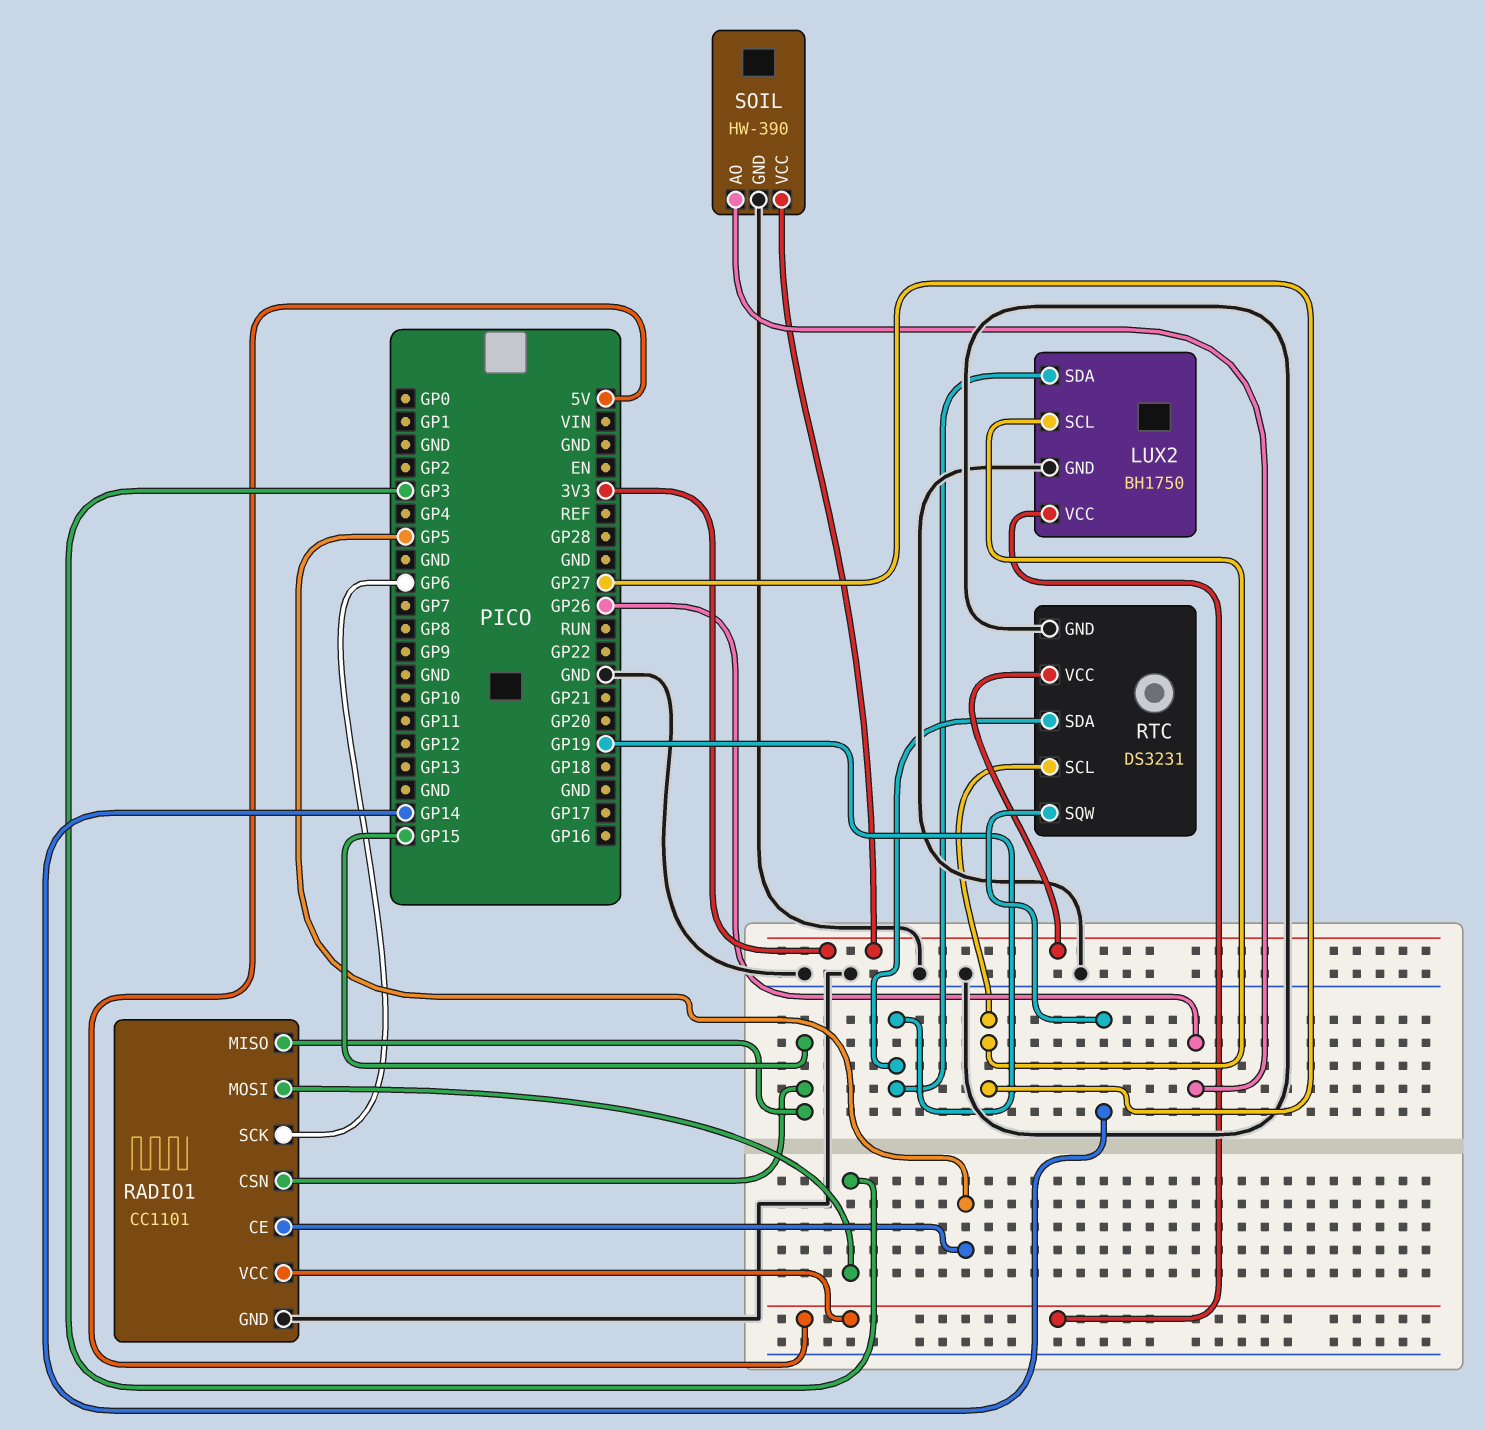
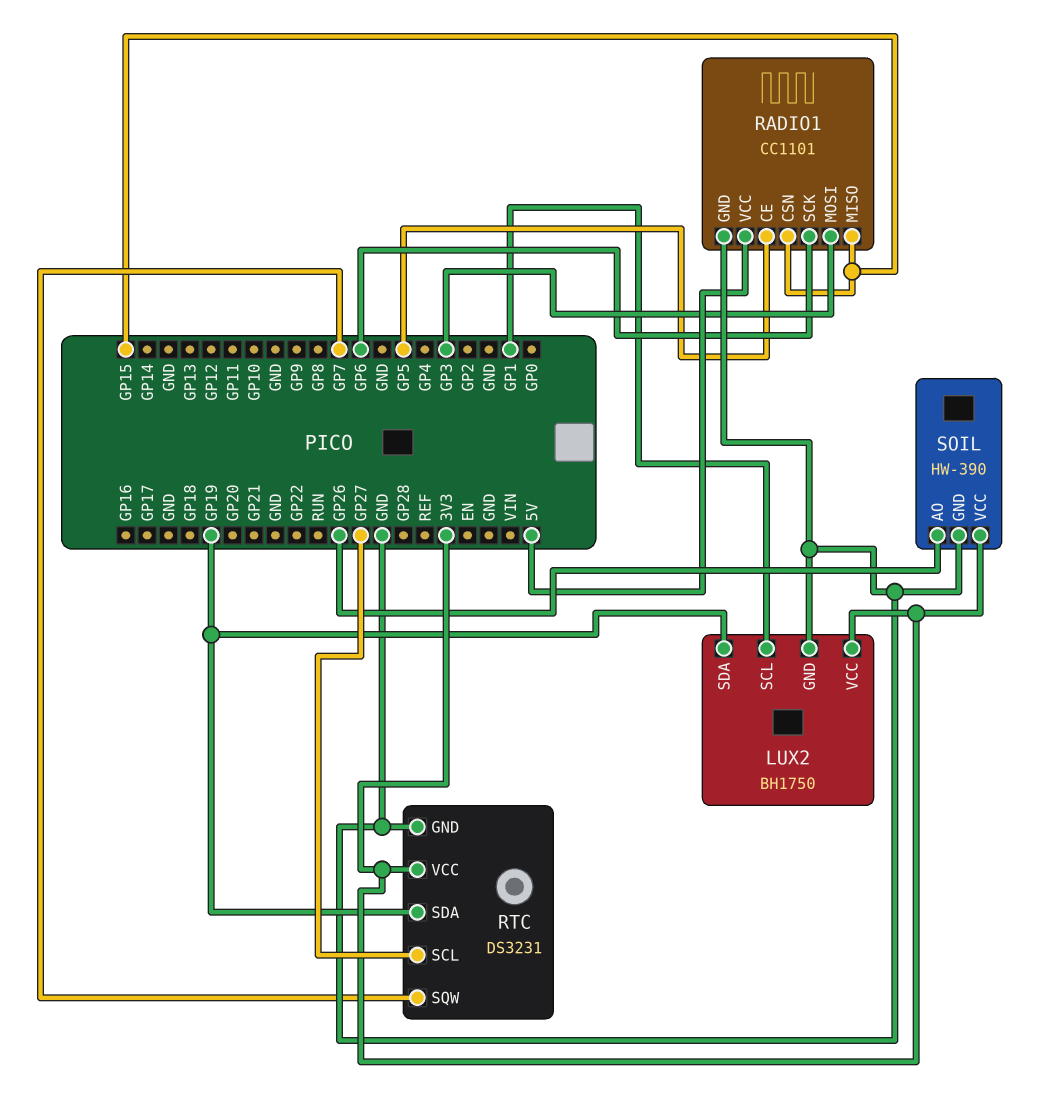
LUX2 pin SCL: GP27 -> GP1
LUX2 pin VCC: 5V -> 3V3
RTC pin SQW: GP14 -> GP7

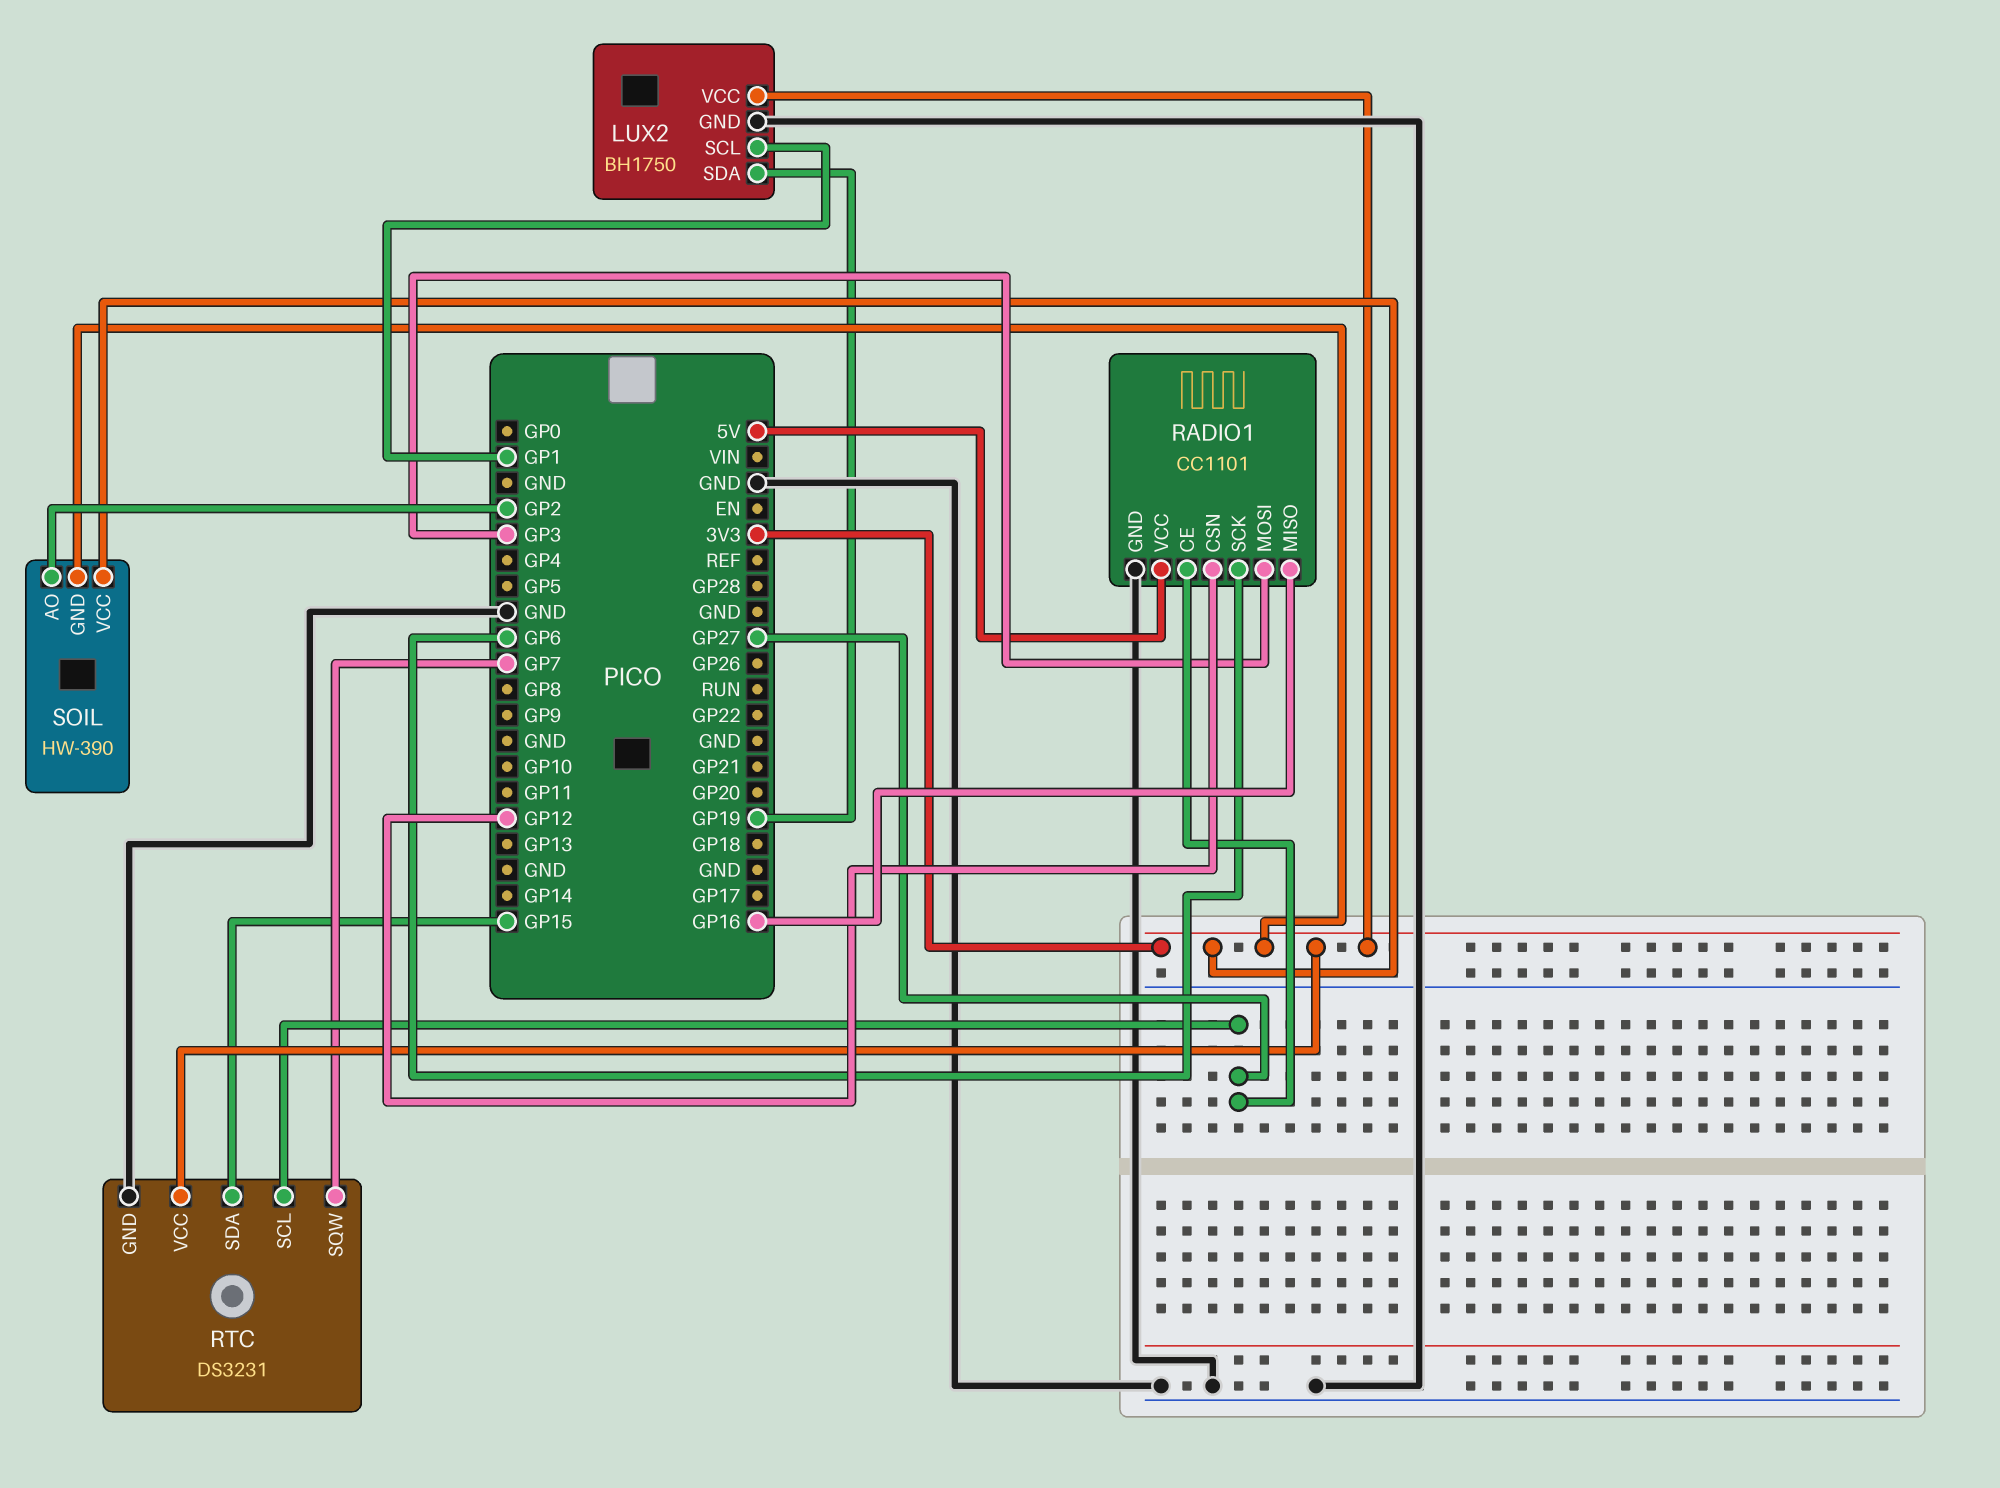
RADIO1 pin CE: GP5 -> GP27
RADIO1 pin CSN: GP15 -> GP12
RADIO1 pin MISO: GP15 -> GP16
RTC pin SDA: GP19 -> GP15
SOIL pin AO: GP26 -> GP2
SOIL pin GND: GND -> 3V3

